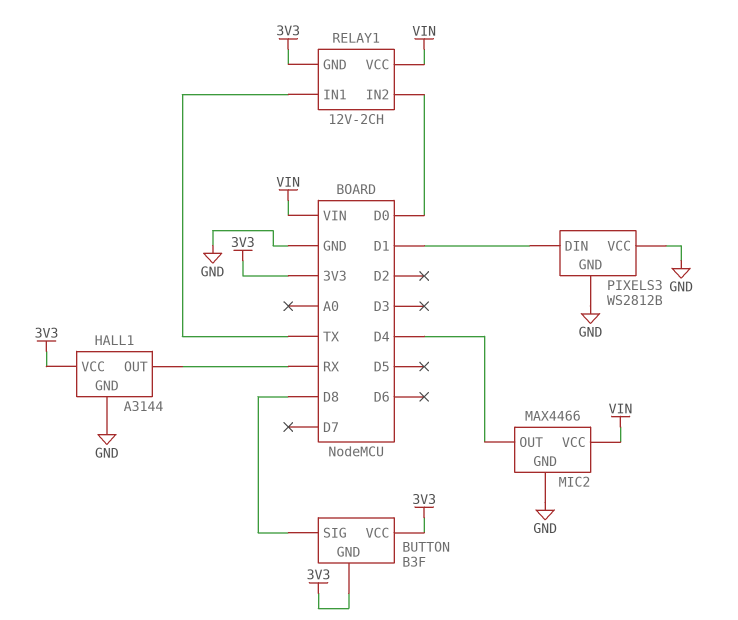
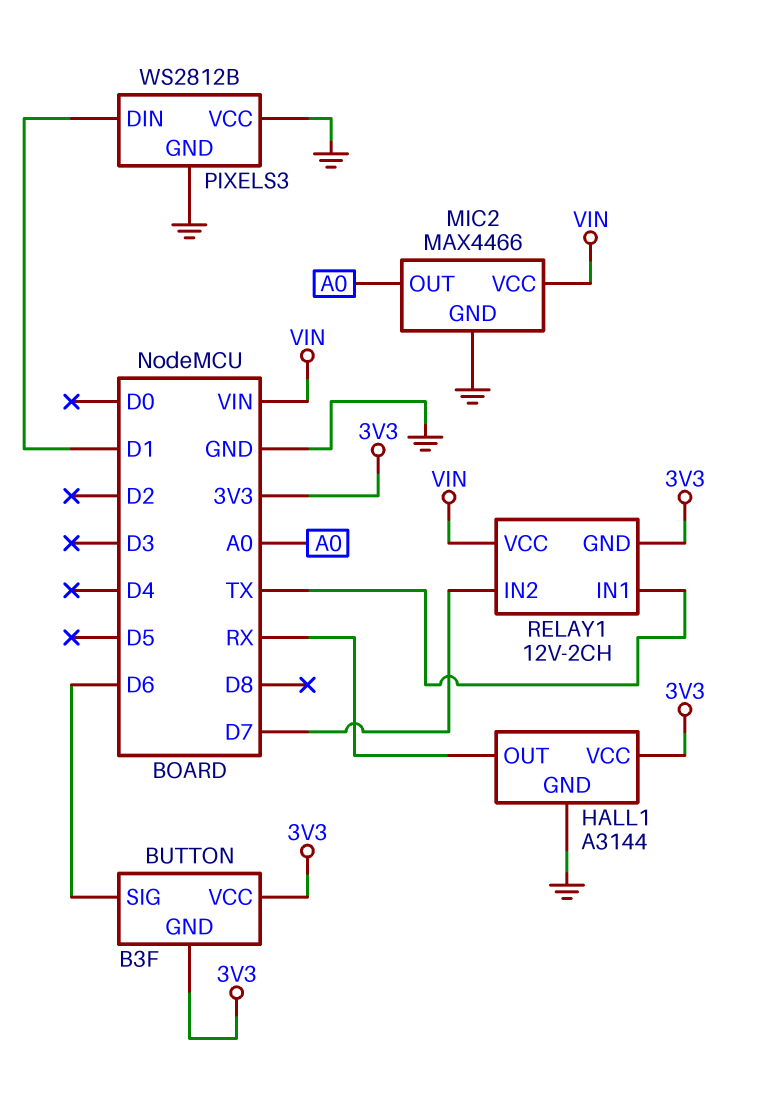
BUTTON pin SIG: D8 -> D6
MIC2 pin OUT: D4 -> A0
RELAY1 pin IN2: D0 -> D7

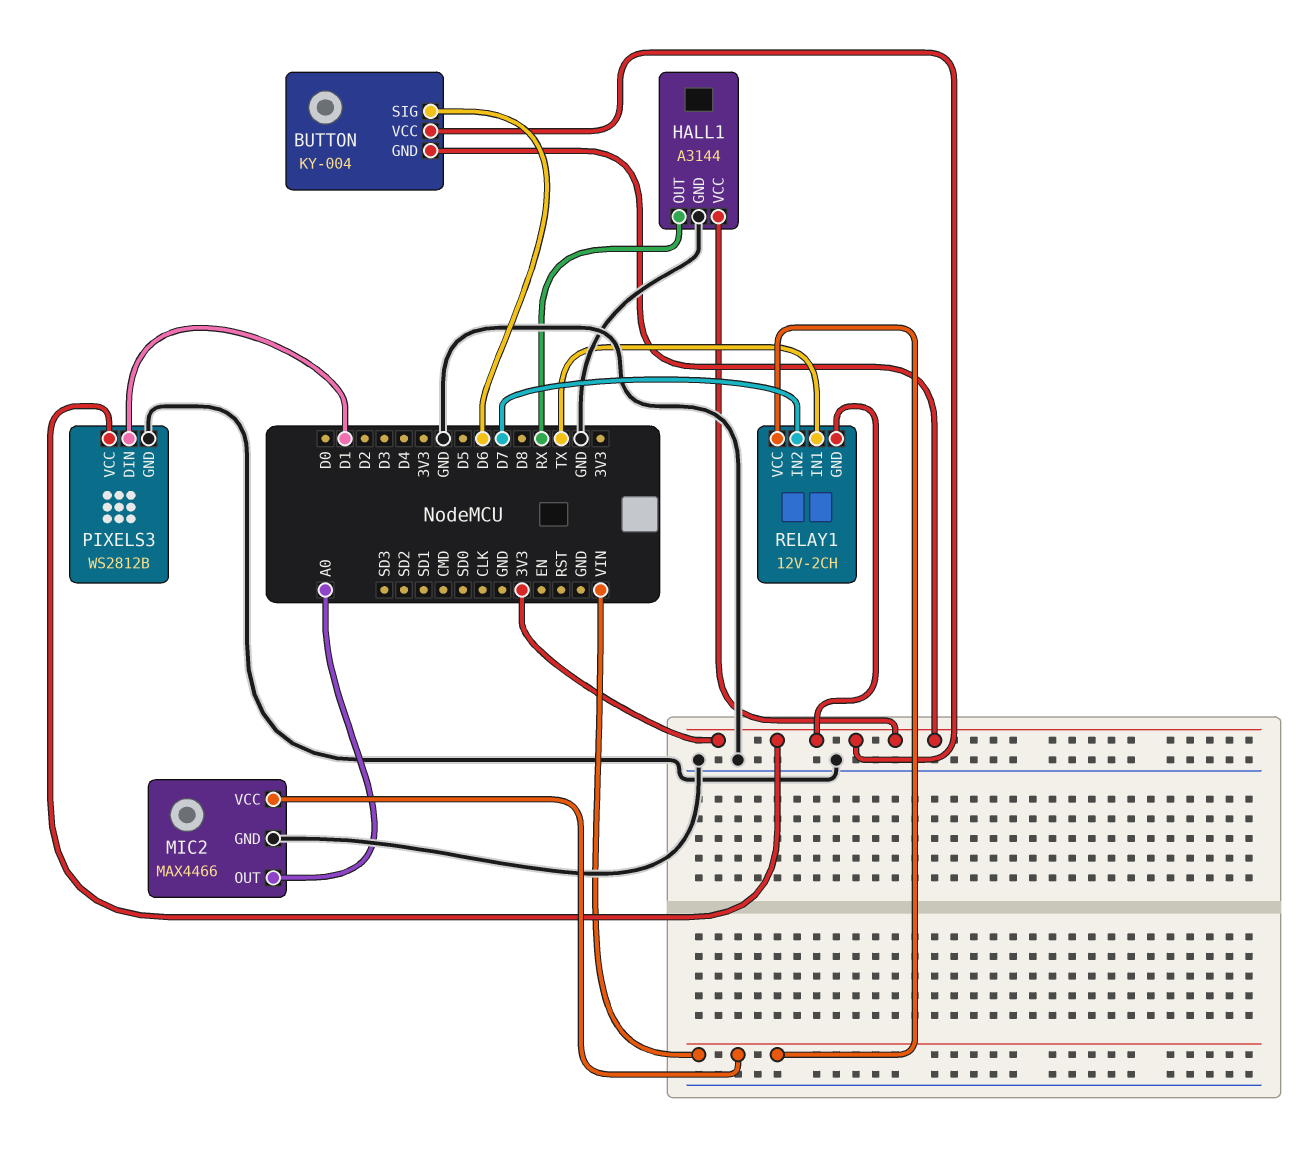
BUTTON: B3F -> KY-004
PIXELS3 pin VCC: GND -> 3V3

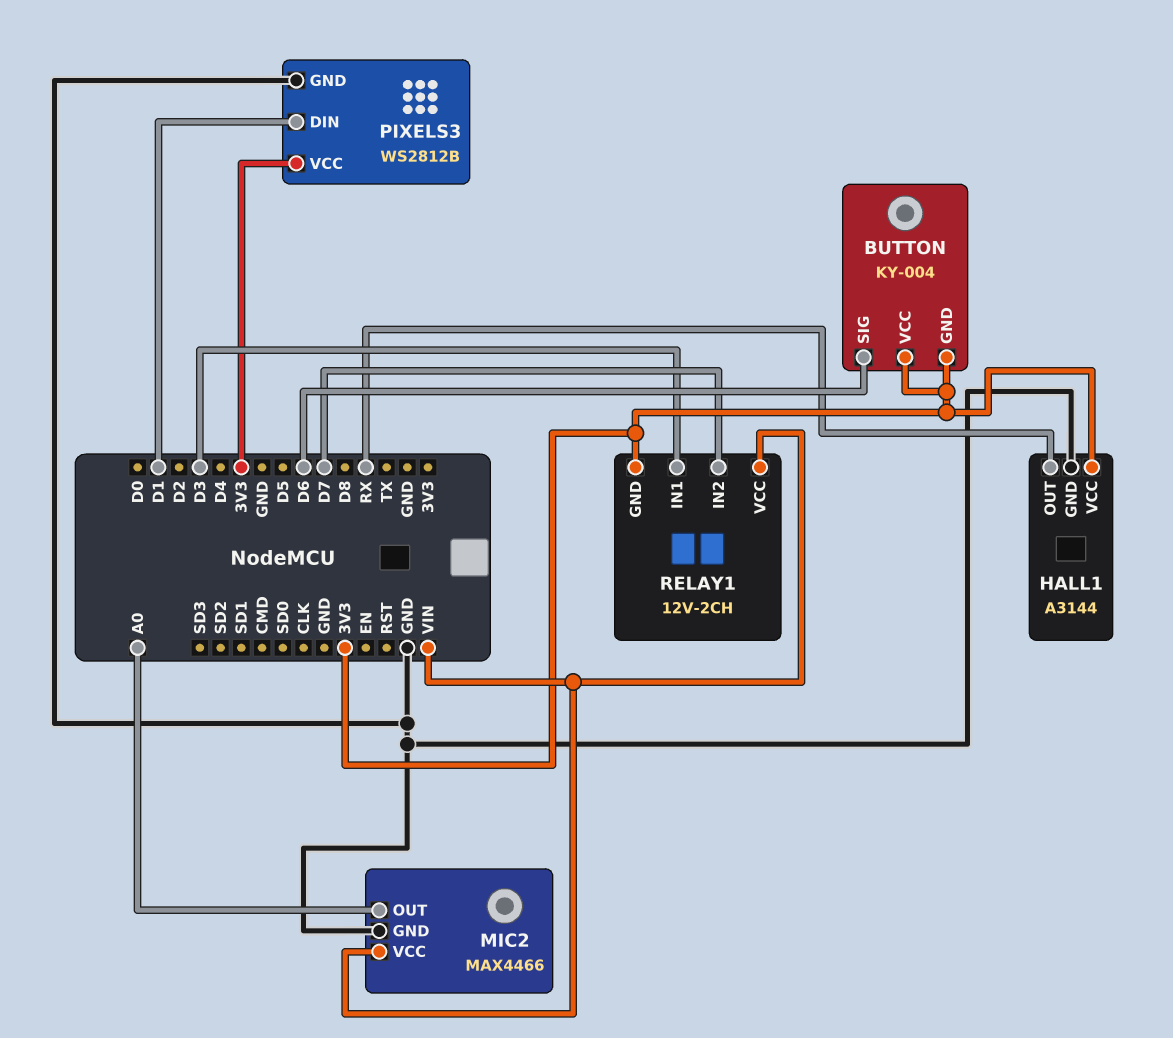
RELAY1 pin IN1: TX -> D3

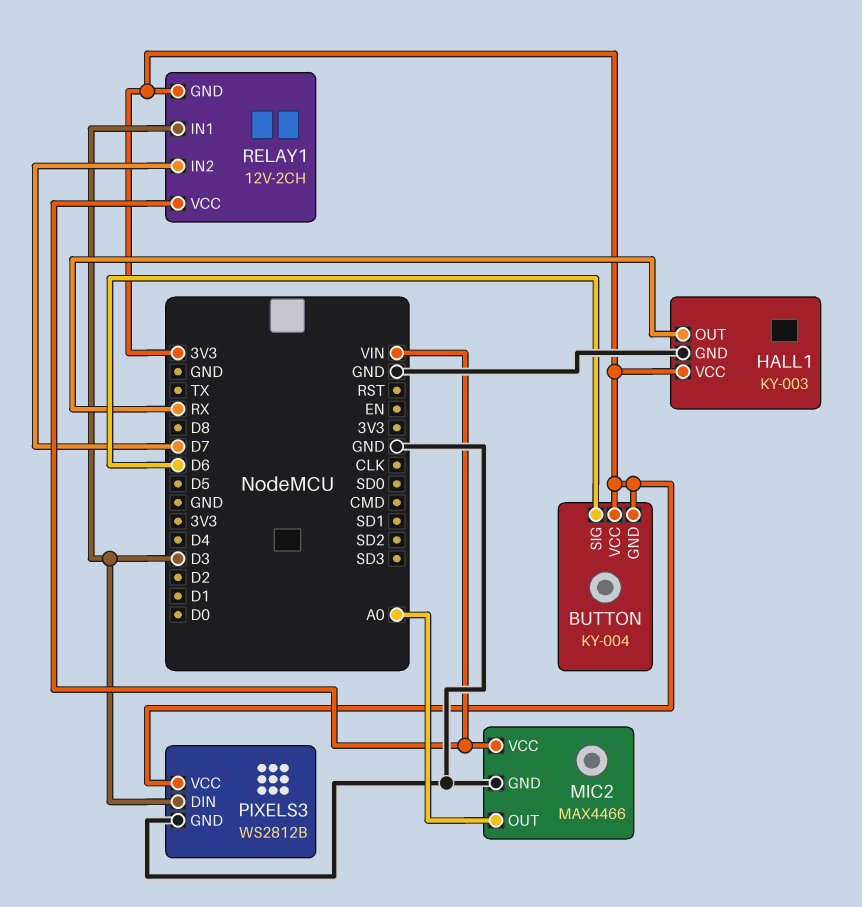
HALL1: A3144 -> KY-003
PIXELS3 pin DIN: D1 -> D3

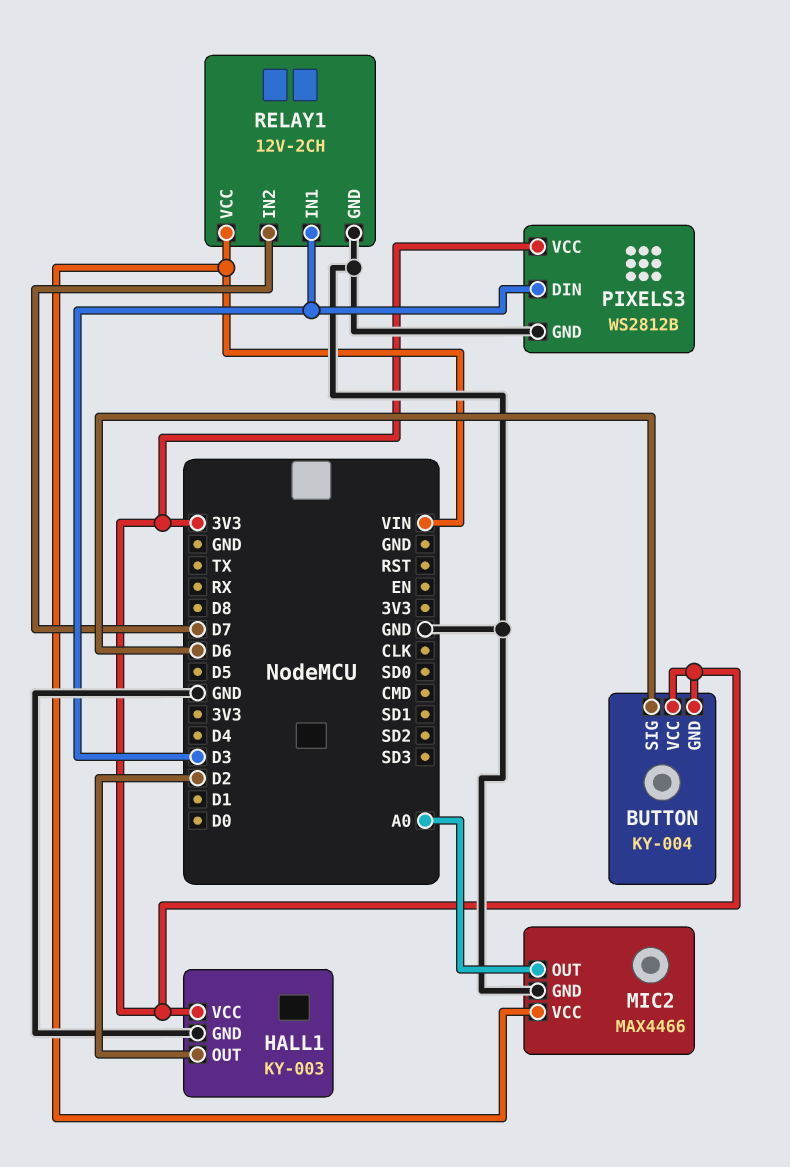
HALL1 pin OUT: RX -> D2
RELAY1 pin GND: 3V3 -> GND

